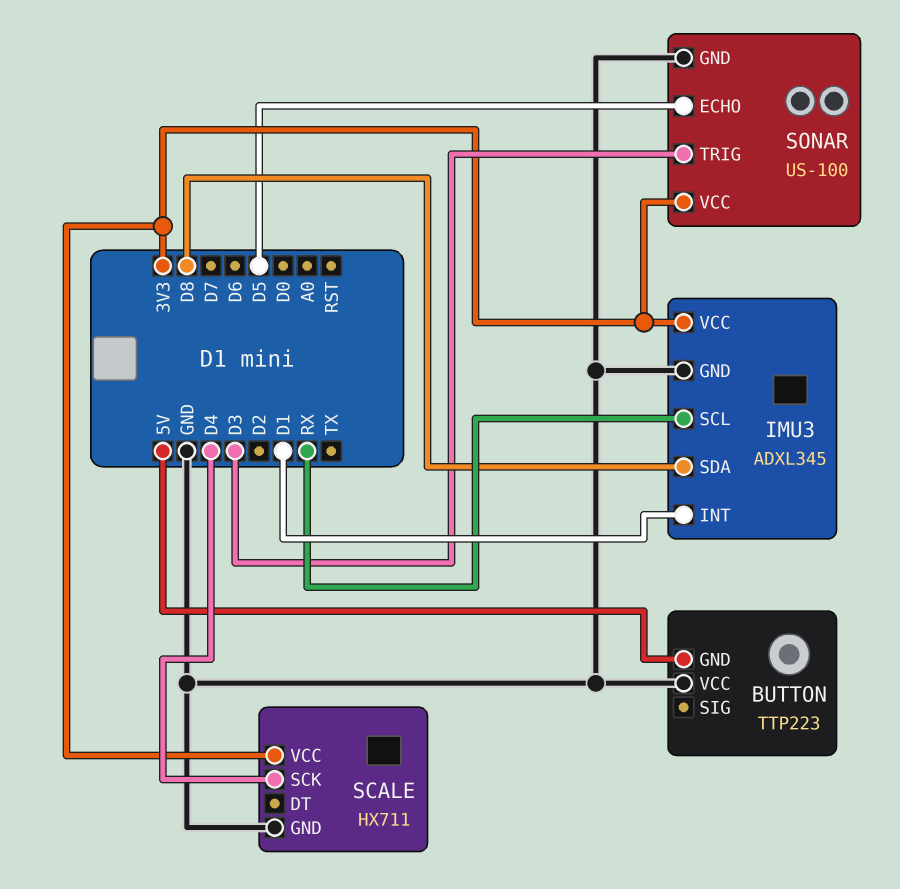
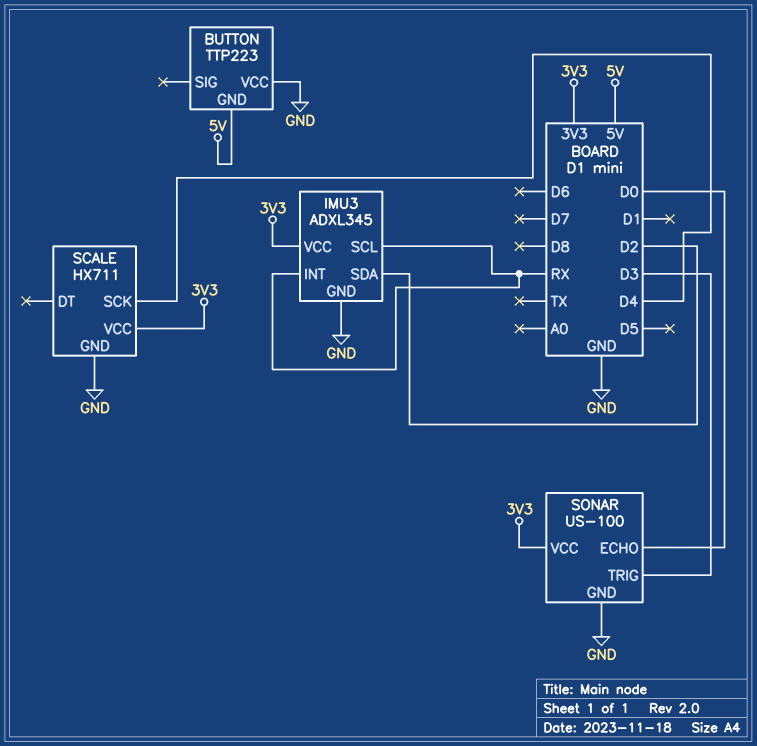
IMU3 pin INT: D1 -> RX
IMU3 pin SDA: D8 -> D2
SONAR pin ECHO: D5 -> D0

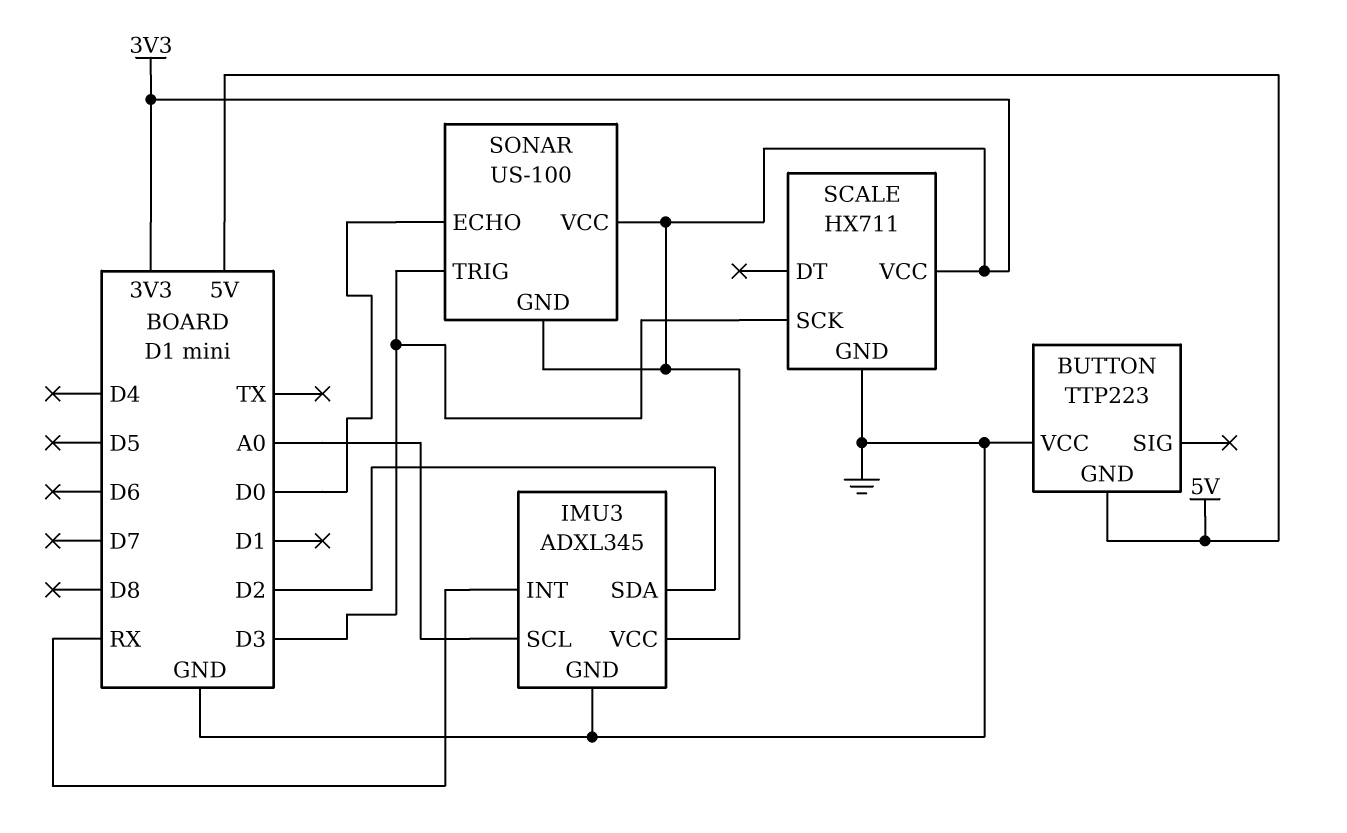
IMU3 pin SCL: RX -> A0
SCALE pin SCK: D4 -> D3
SONAR pin GND: GND -> 3V3

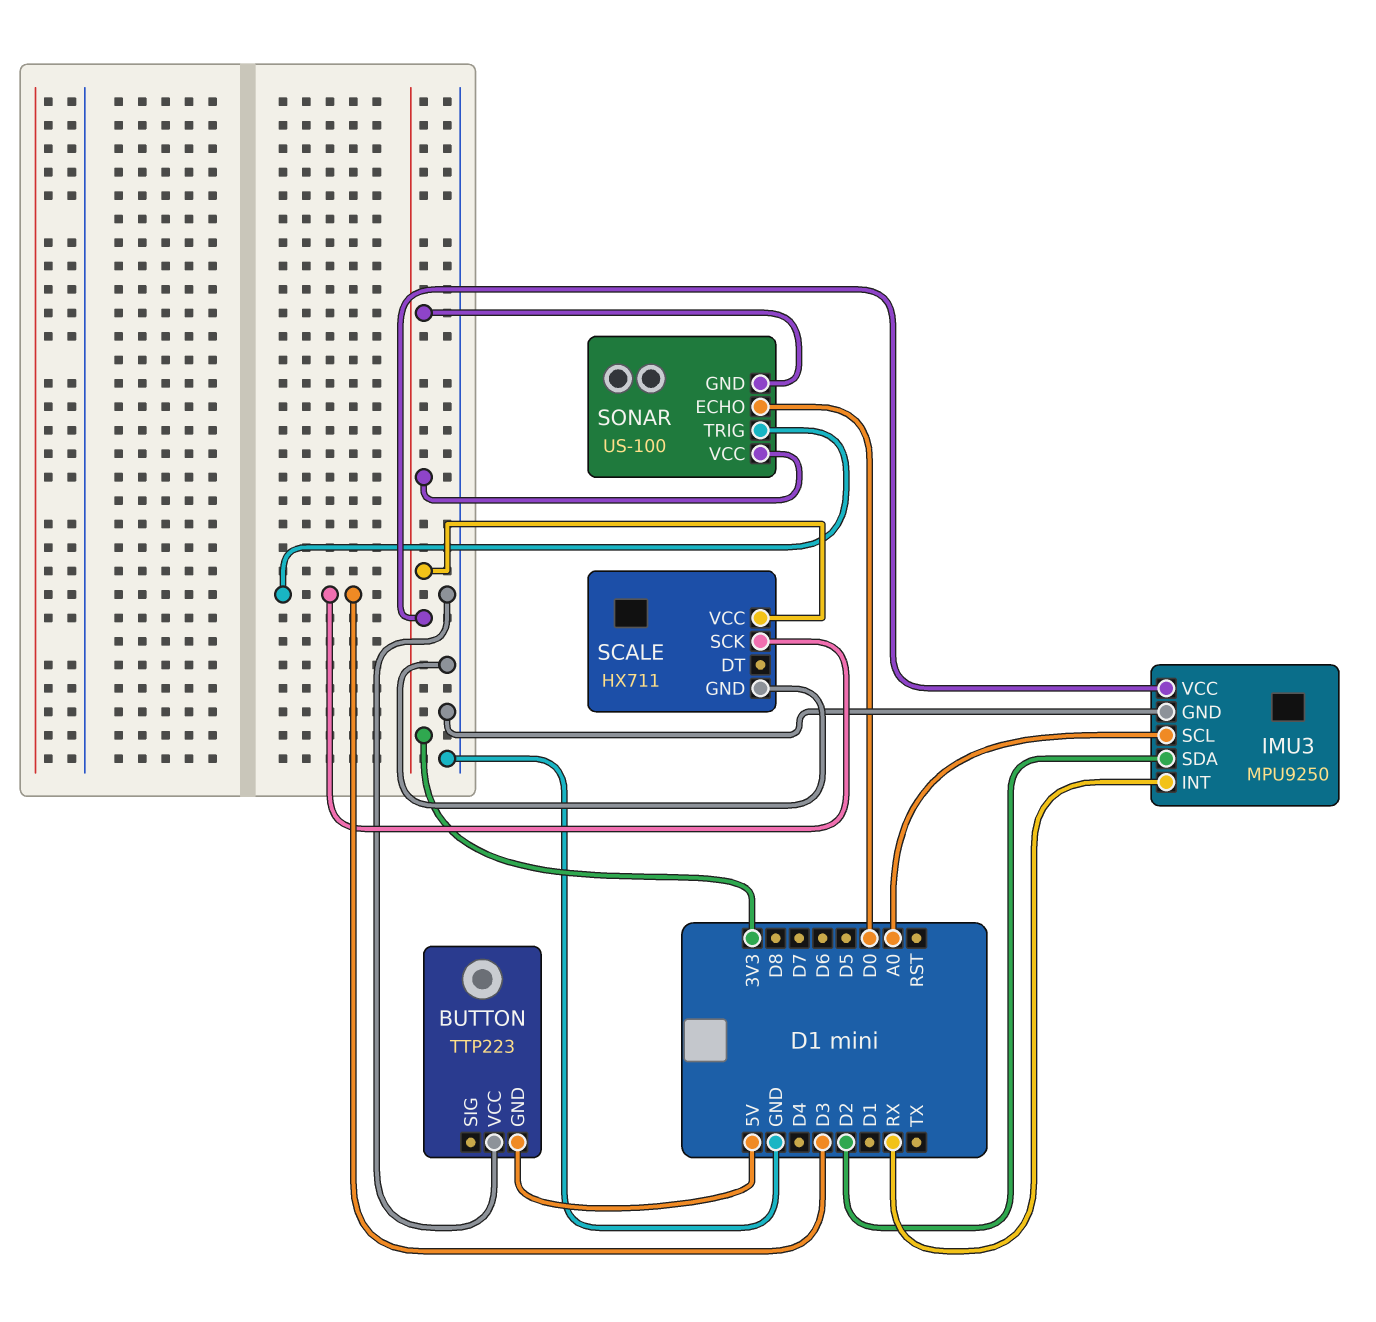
IMU3: ADXL345 -> MPU9250

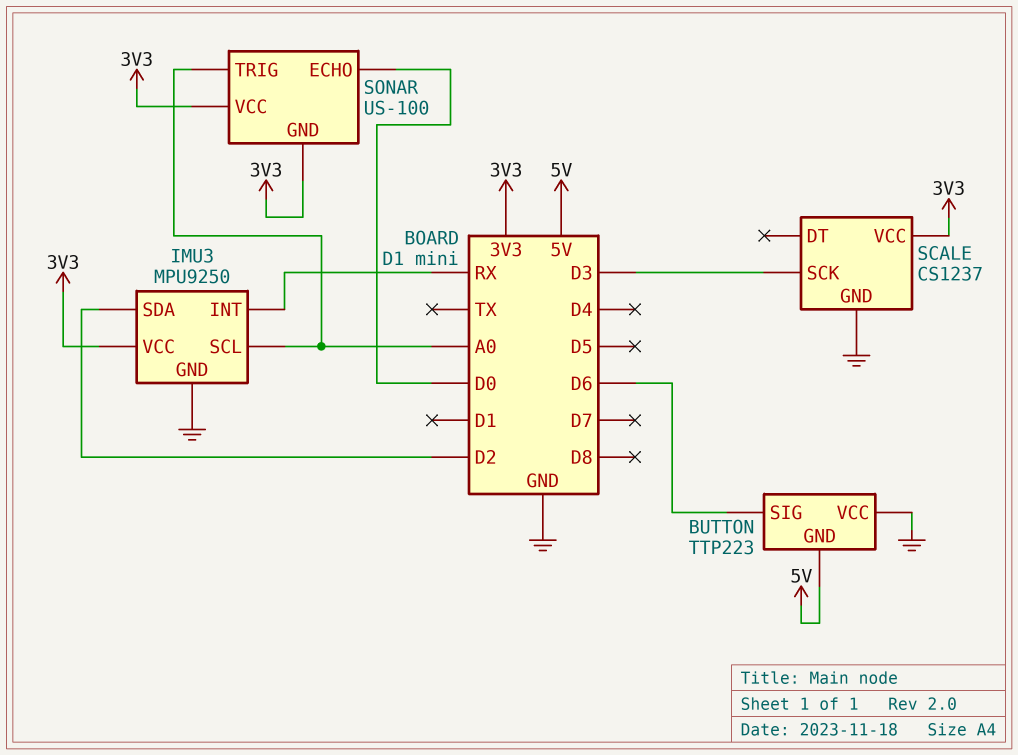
BUTTON pin SIG: none -> D6
SCALE: HX711 -> CS1237
SONAR pin TRIG: D3 -> A0

